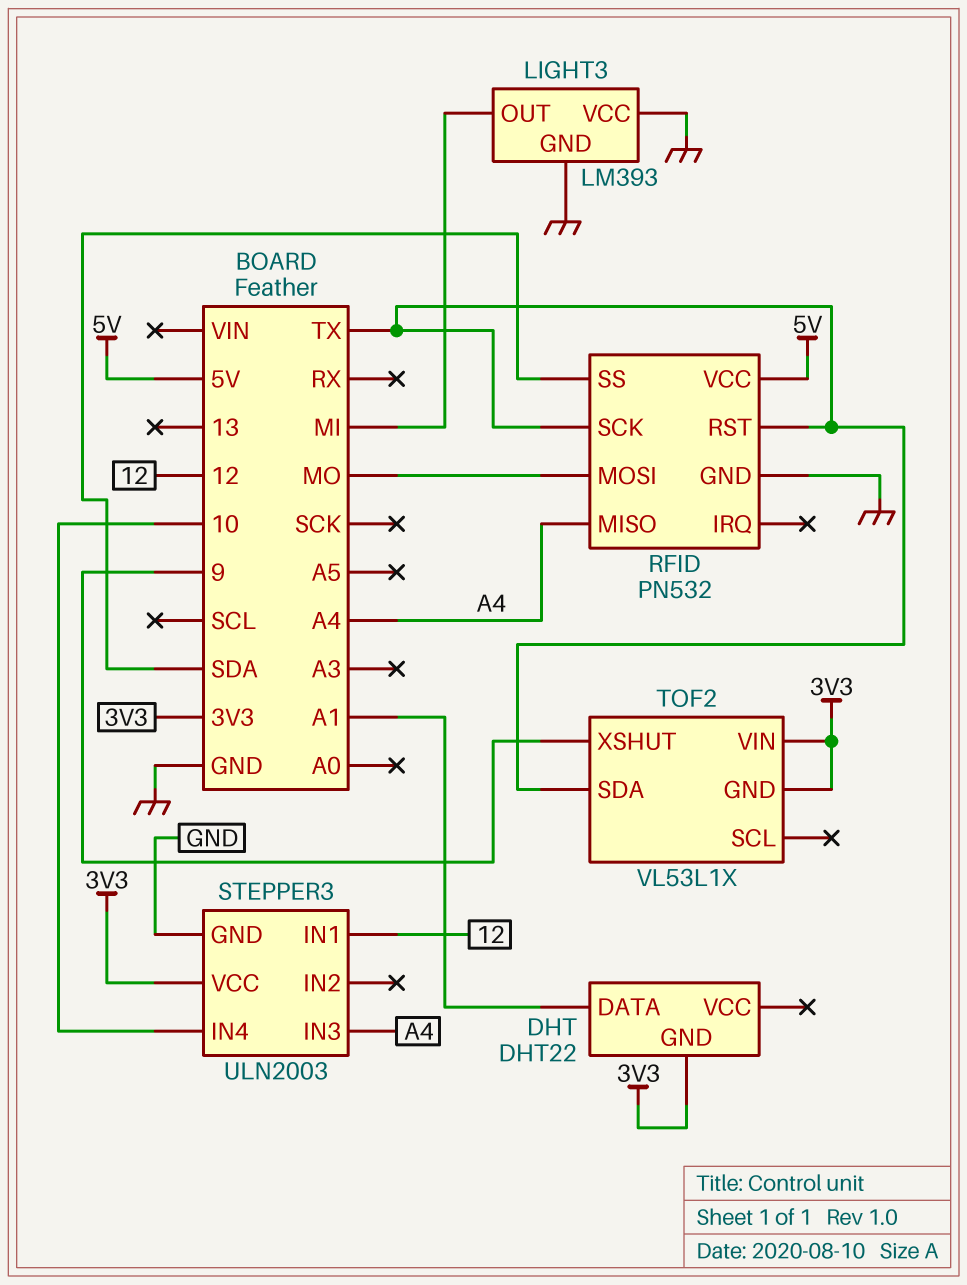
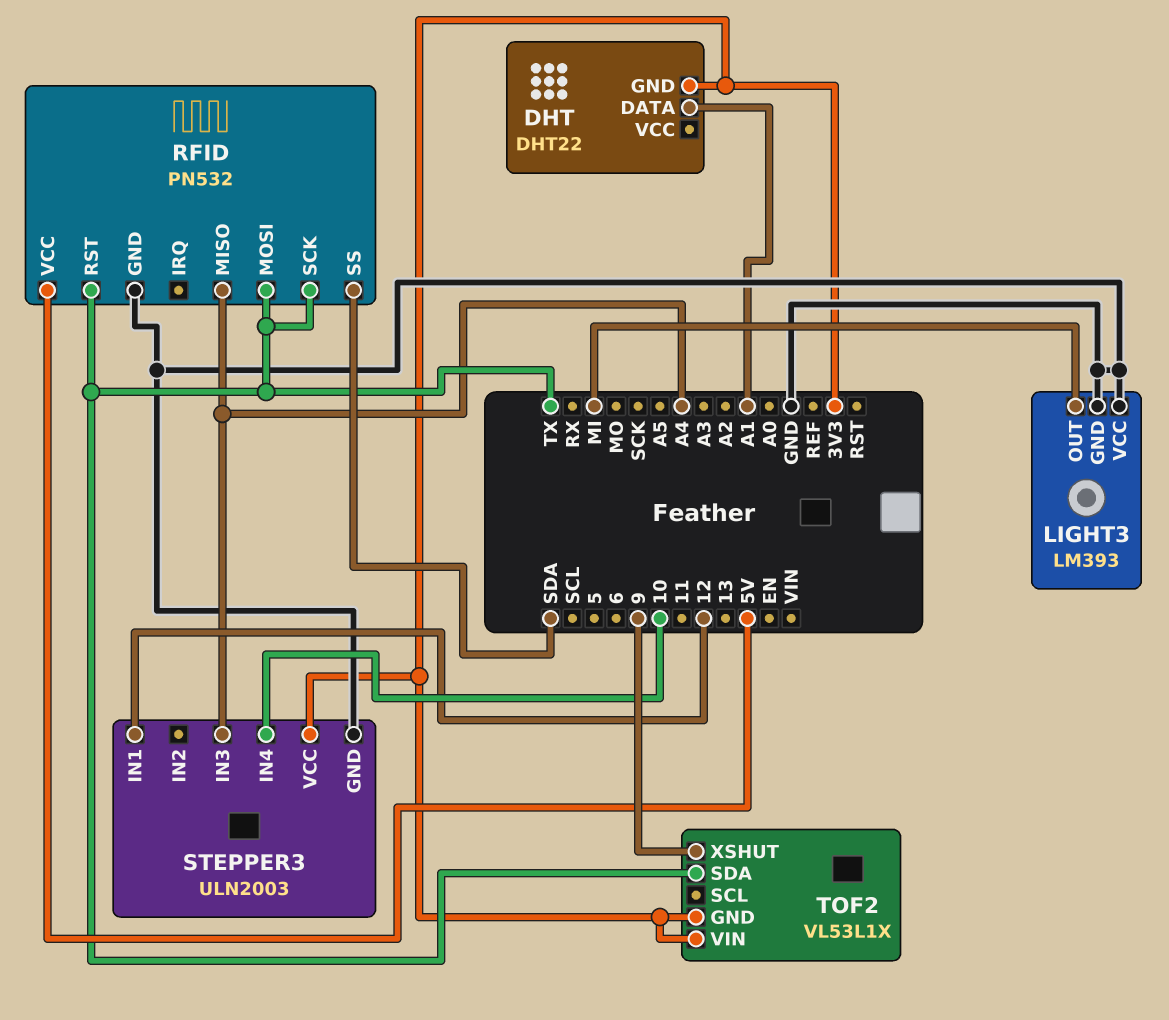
RFID pin MOSI: MO -> TX

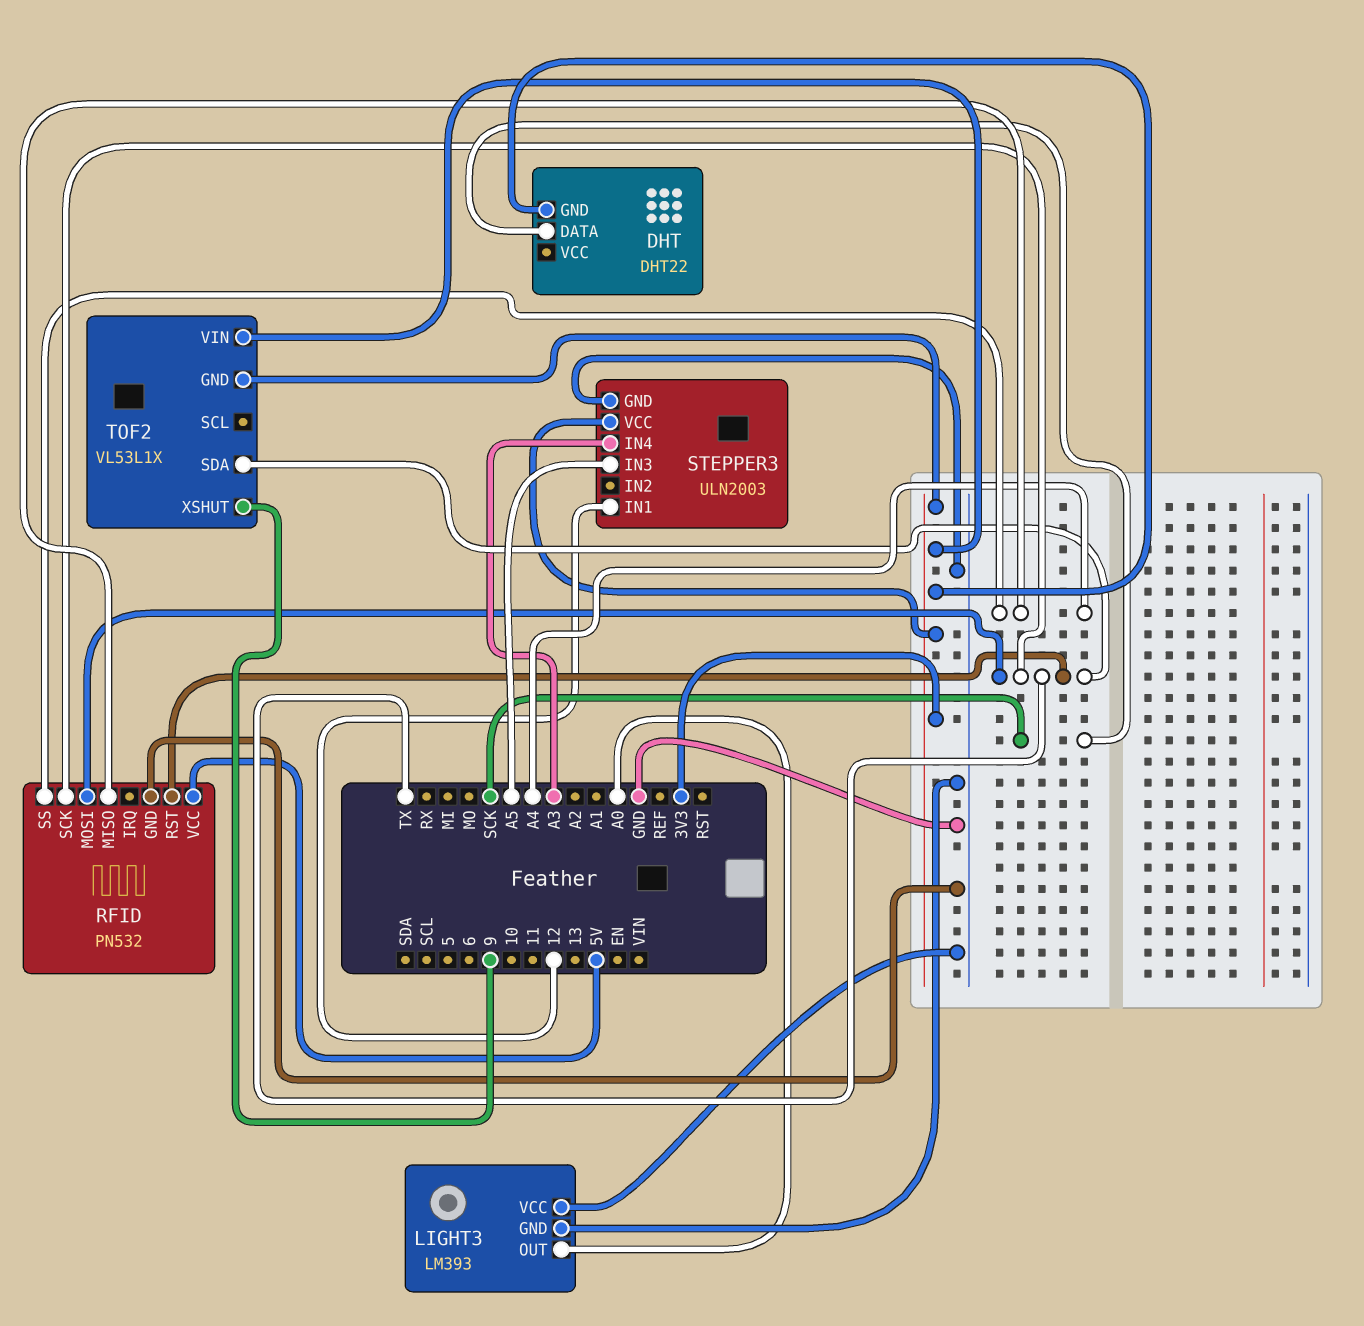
DHT pin DATA: A1 -> SCK
LIGHT3 pin OUT: MI -> A0
RFID pin SS: SDA -> A4
STEPPER3 pin IN3: A4 -> A5
STEPPER3 pin IN4: 10 -> A3

